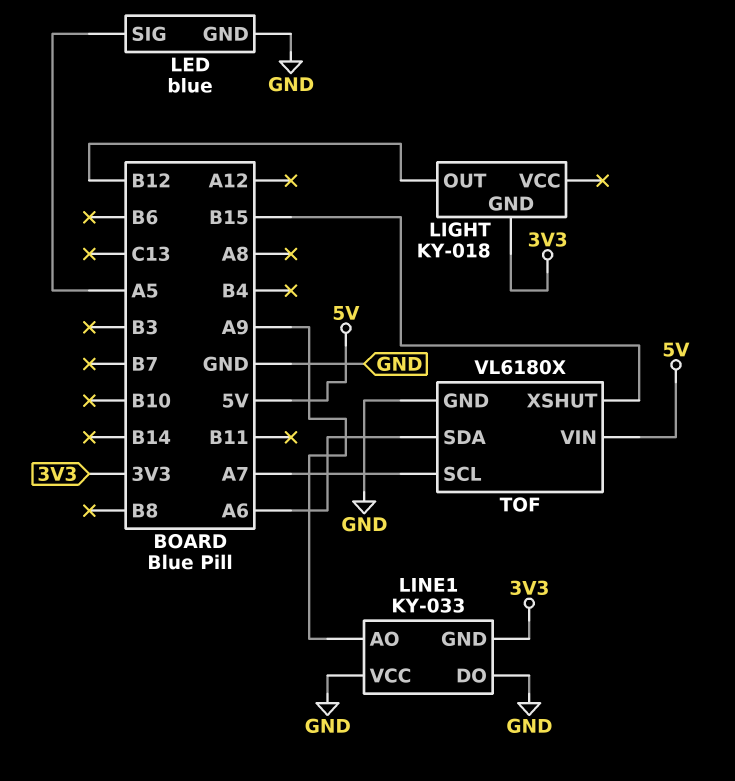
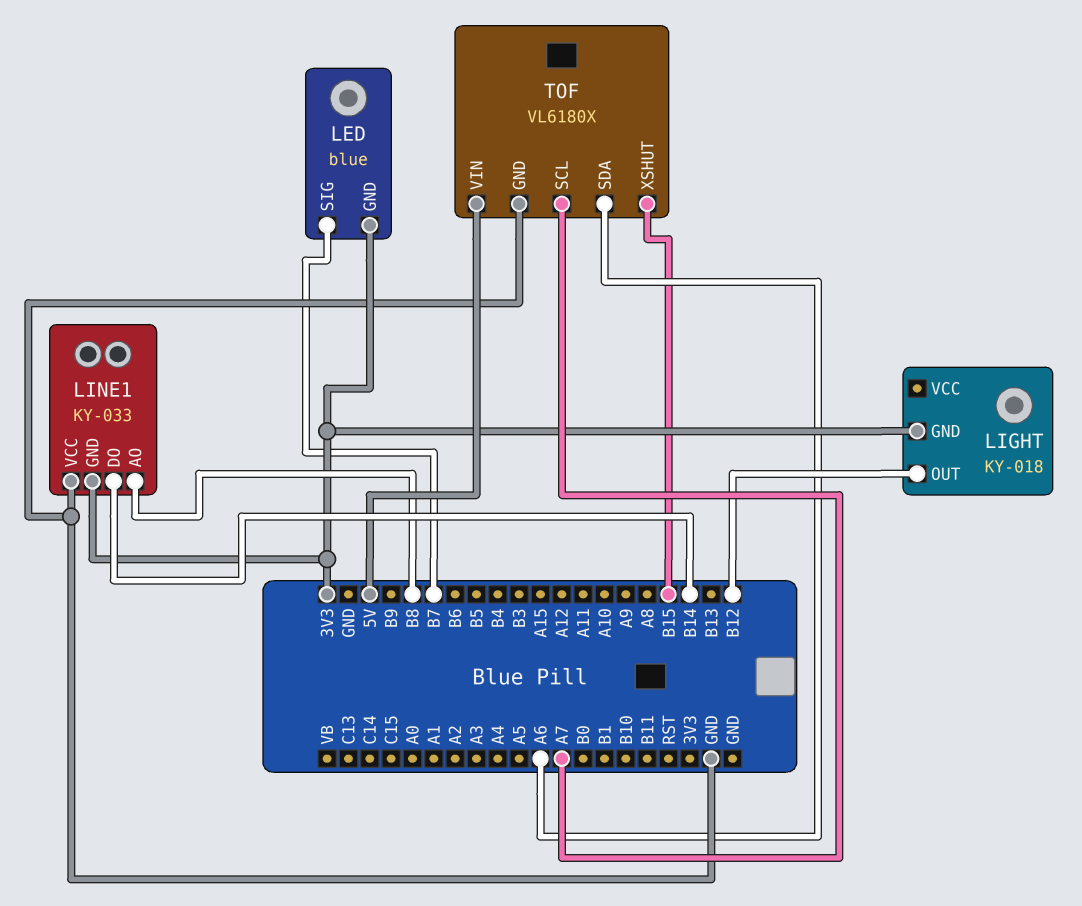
LED pin GND: GND -> 3V3
LED pin SIG: A5 -> B7
LINE1 pin AO: A9 -> B8
LINE1 pin DO: GND -> B14

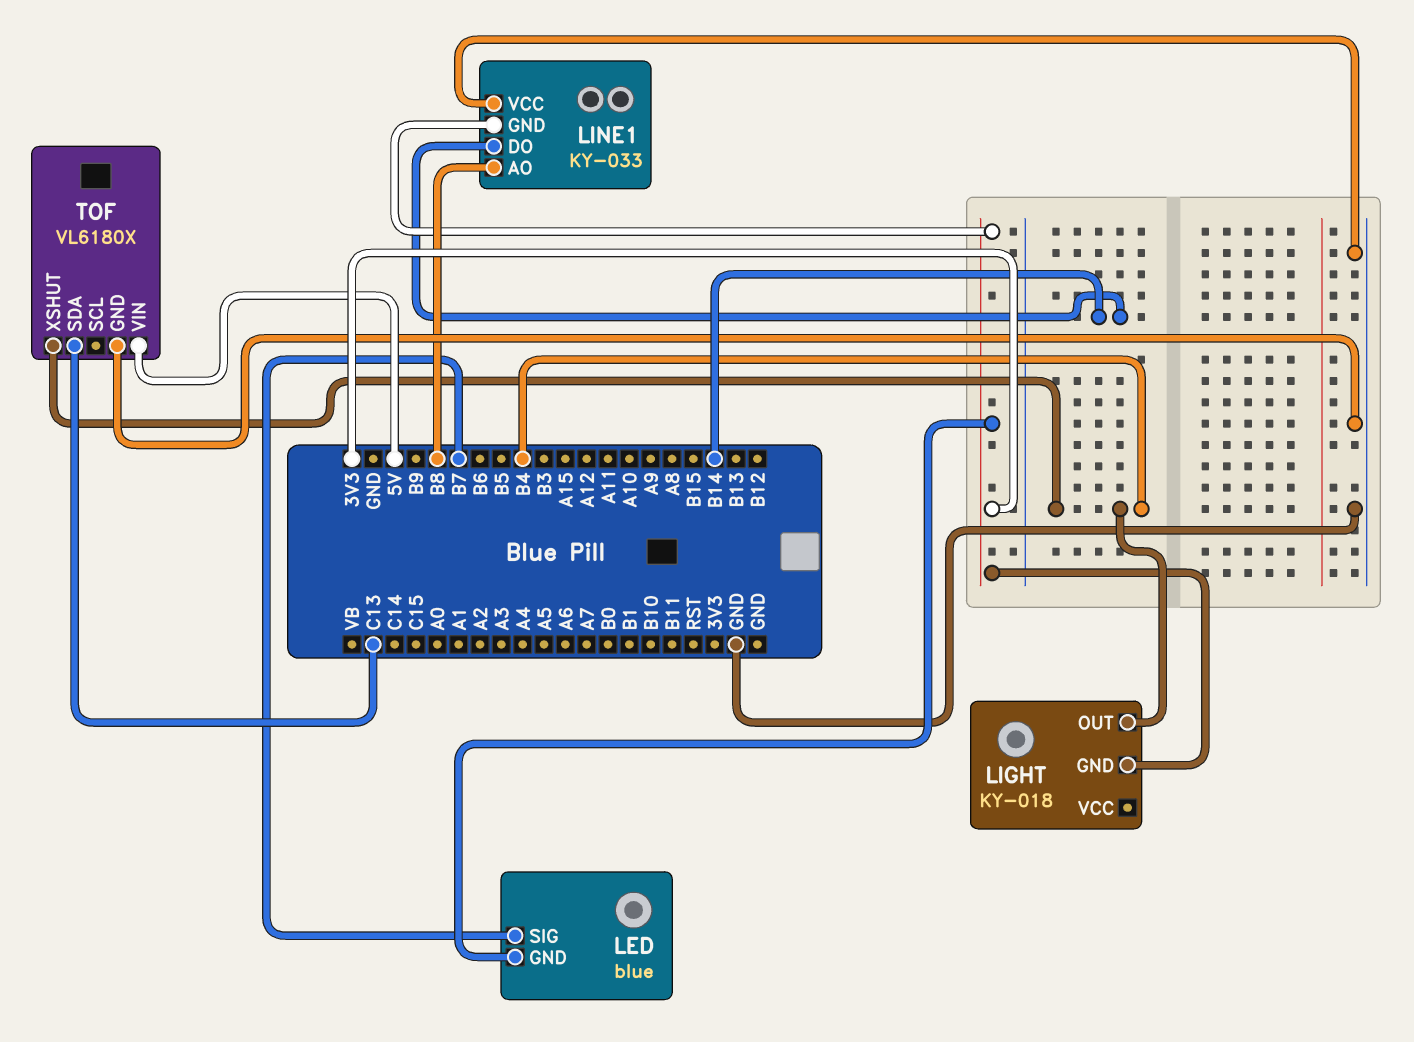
LIGHT pin OUT: B12 -> B4
TOF pin SCL: A7 -> none
TOF pin SDA: A6 -> C13
TOF pin XSHUT: B15 -> B4

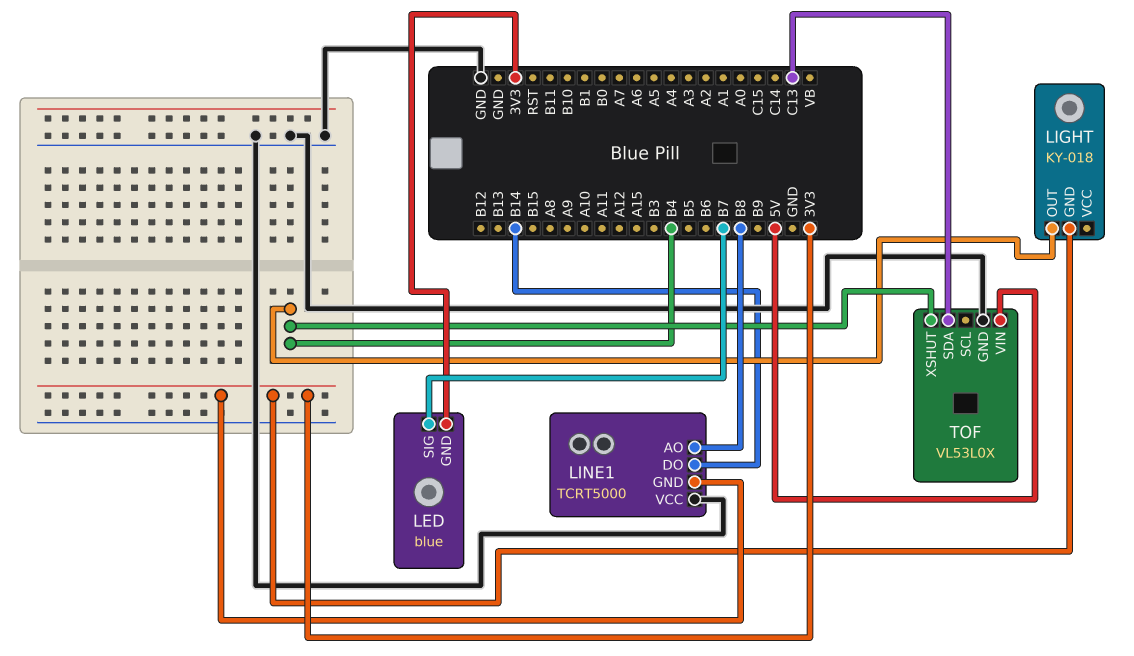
LINE1: KY-033 -> TCRT5000
TOF: VL6180X -> VL53L0X

